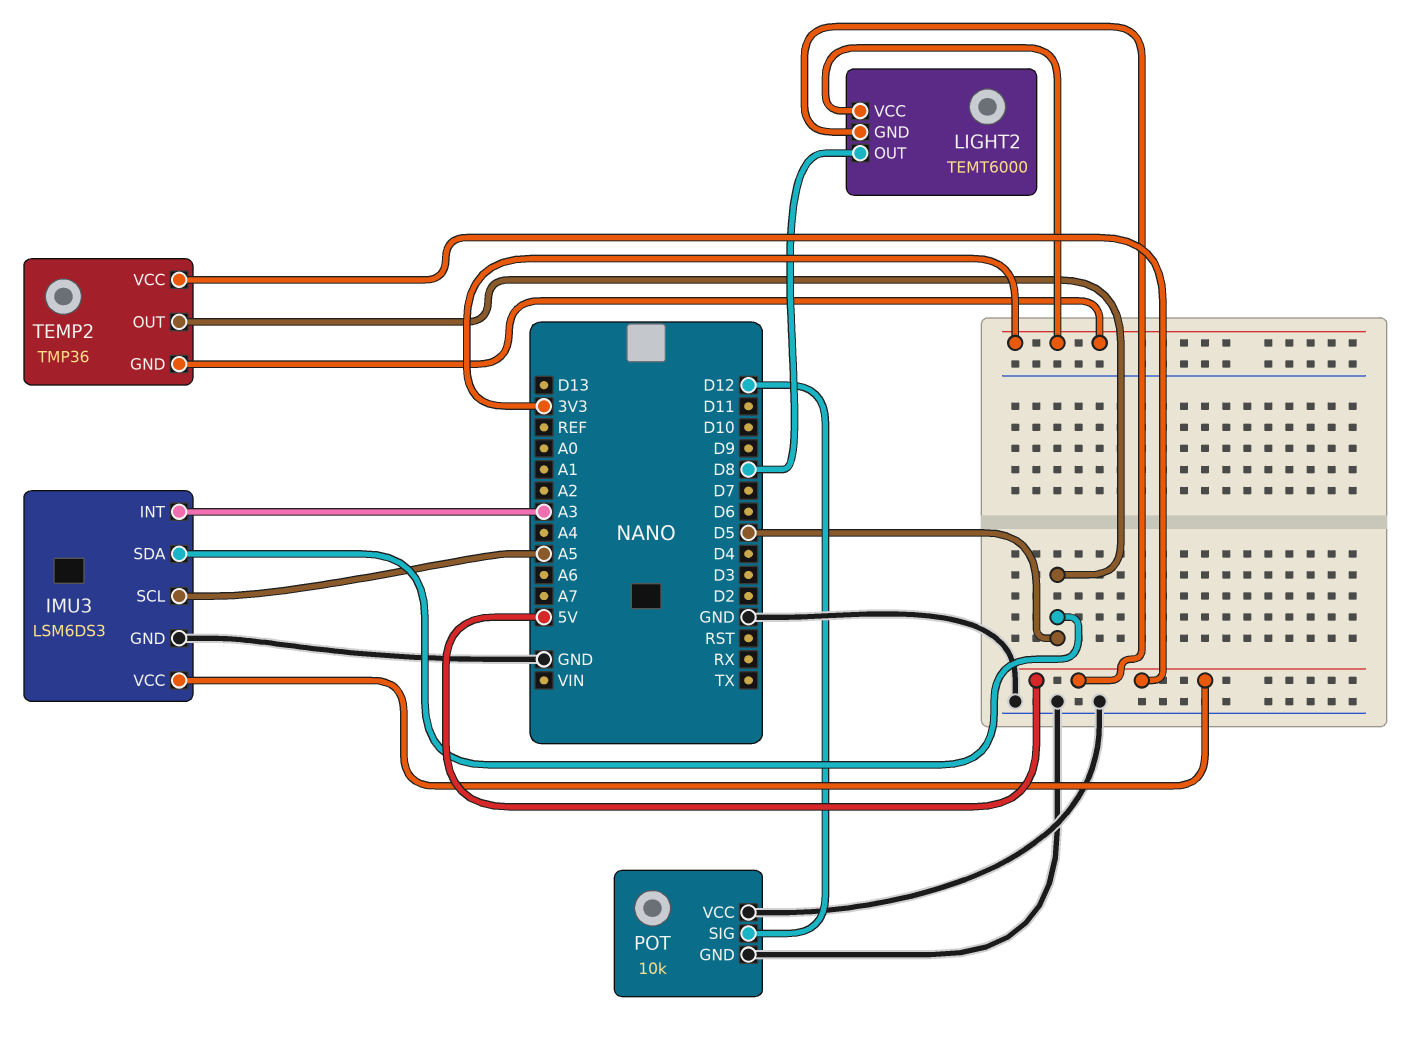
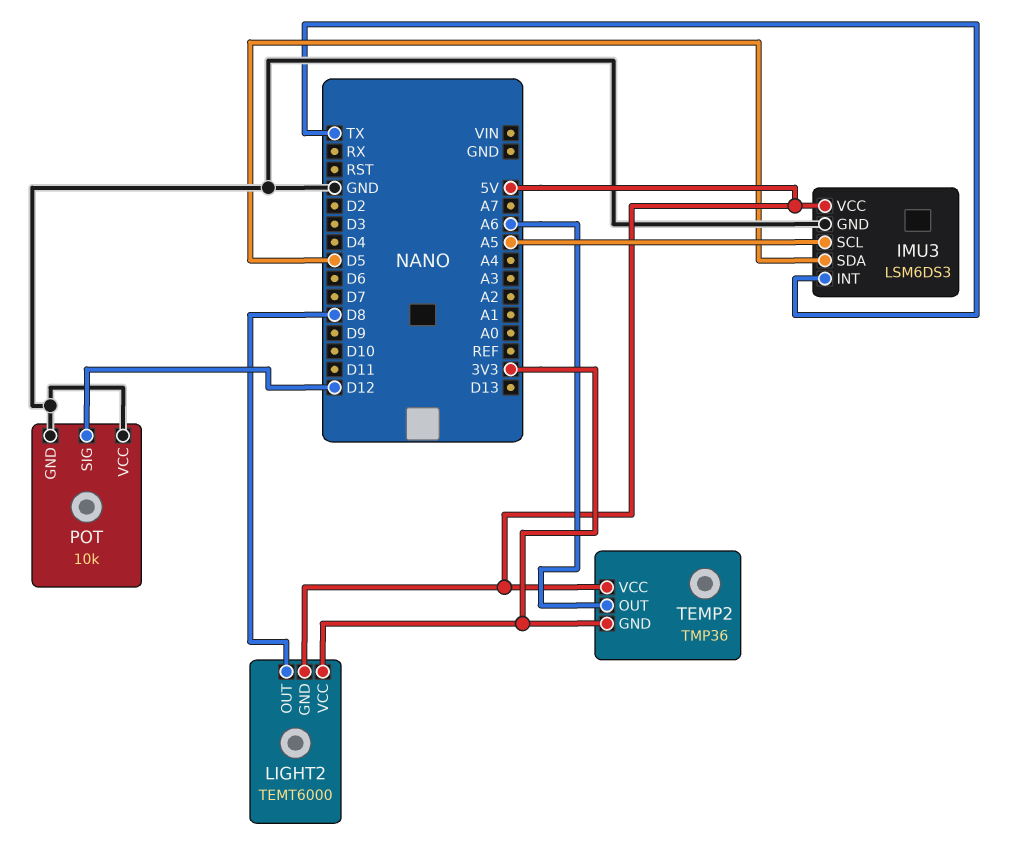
IMU3 pin INT: A3 -> TX
TEMP2 pin OUT: D5 -> A6

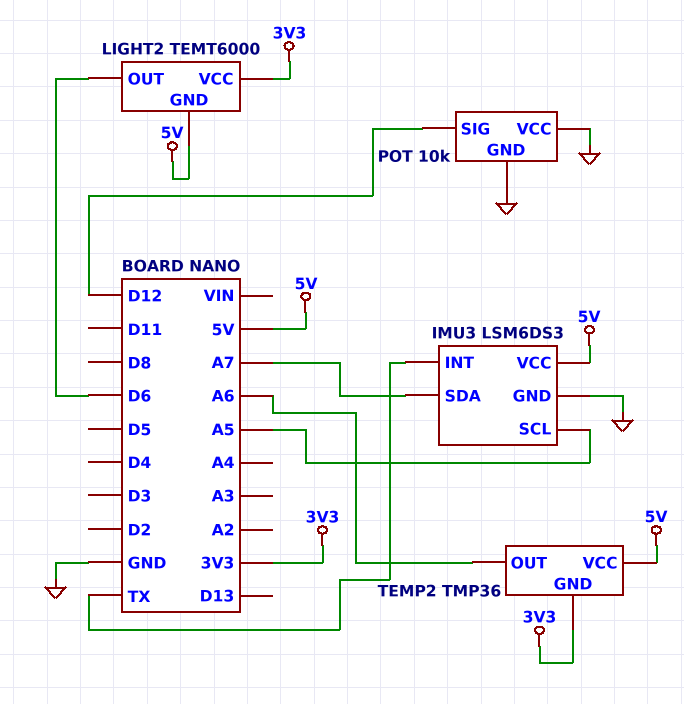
IMU3 pin SDA: D5 -> A7
LIGHT2 pin OUT: D8 -> D6

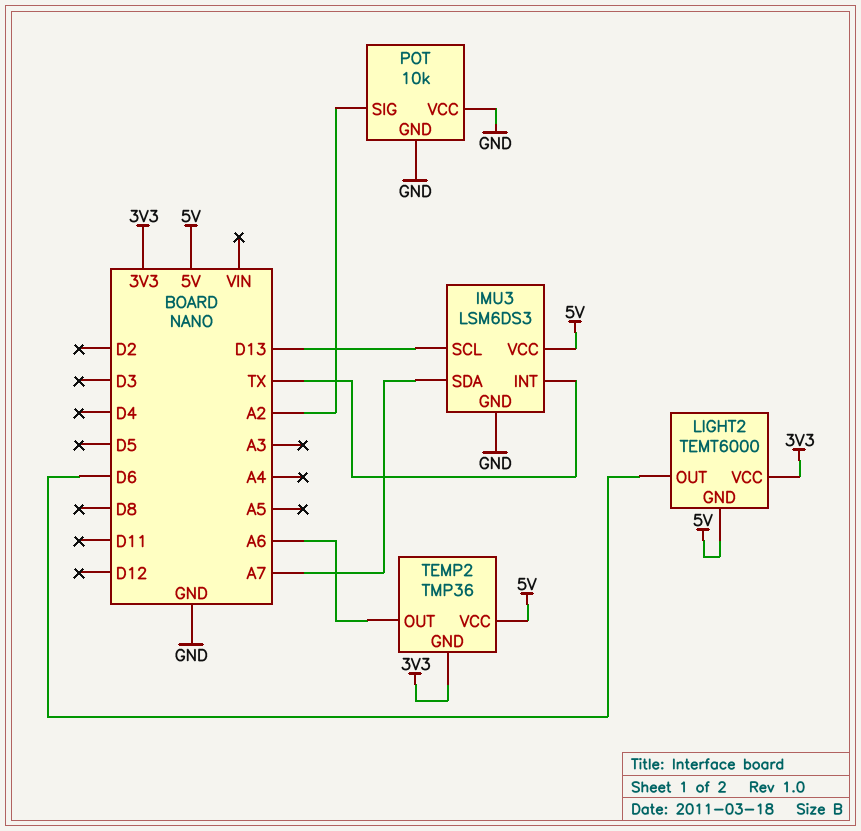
IMU3 pin SCL: A5 -> D13
POT pin SIG: D12 -> A2

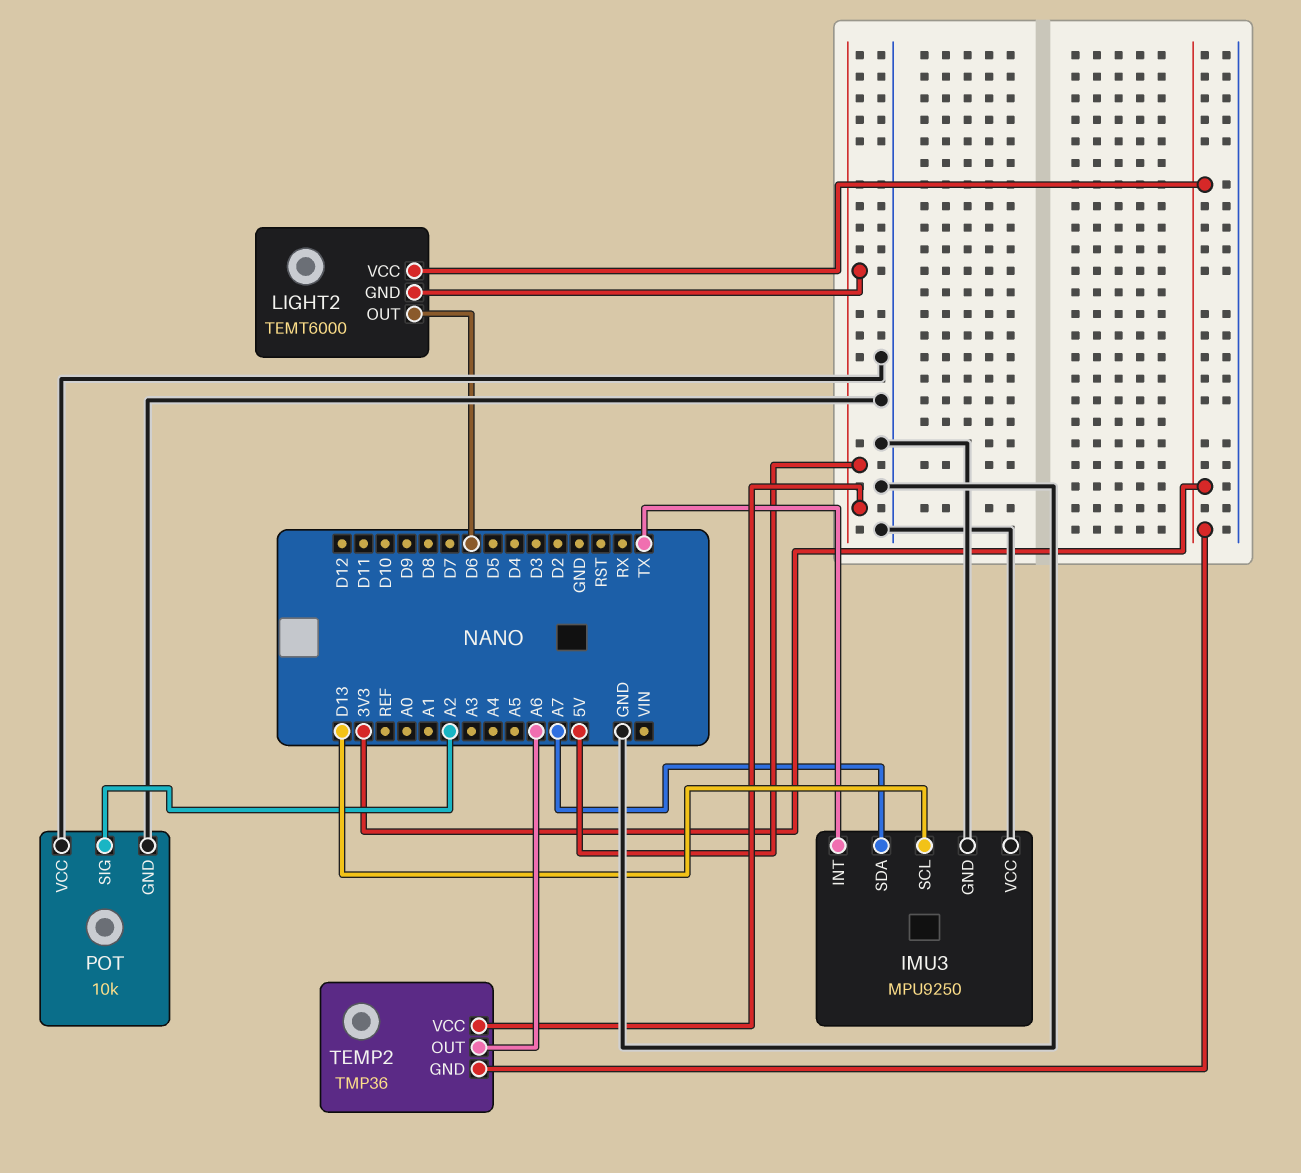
IMU3: LSM6DS3 -> MPU9250
IMU3 pin VCC: 5V -> GND

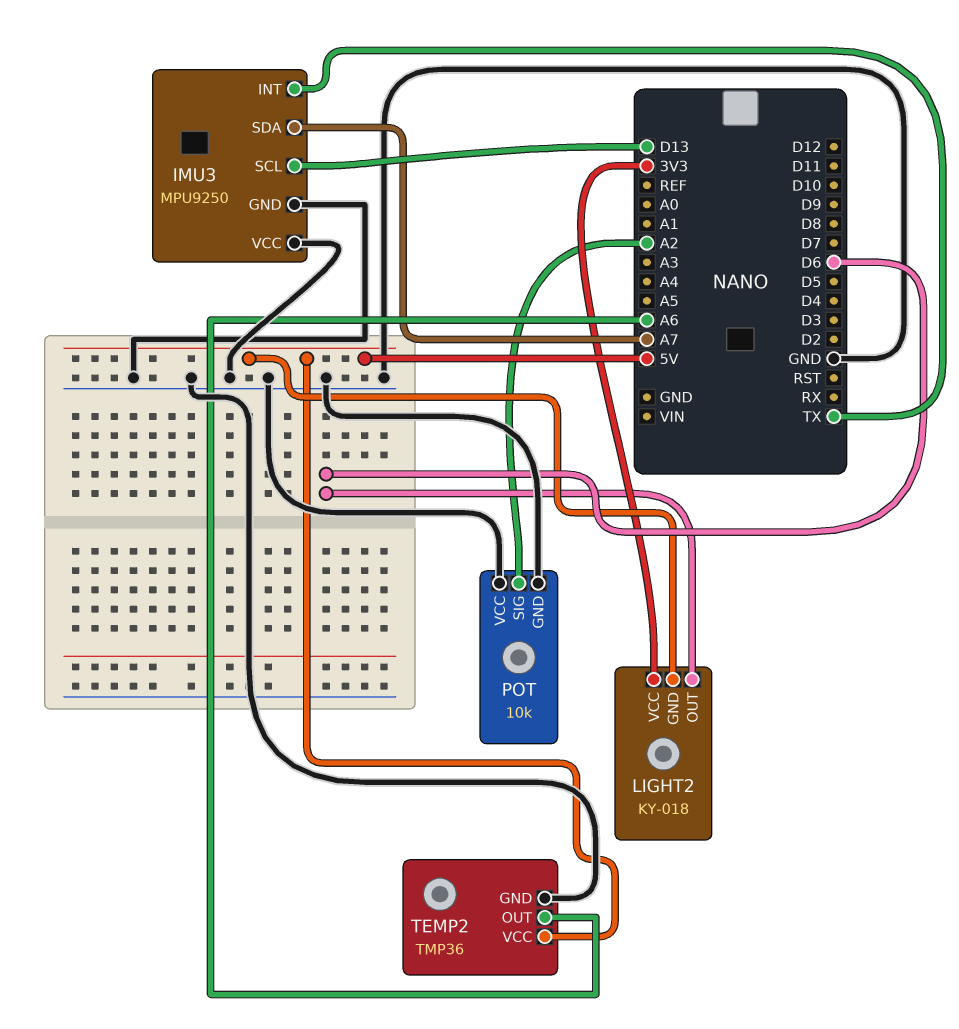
LIGHT2: TEMT6000 -> KY-018
TEMP2 pin GND: 3V3 -> GND

